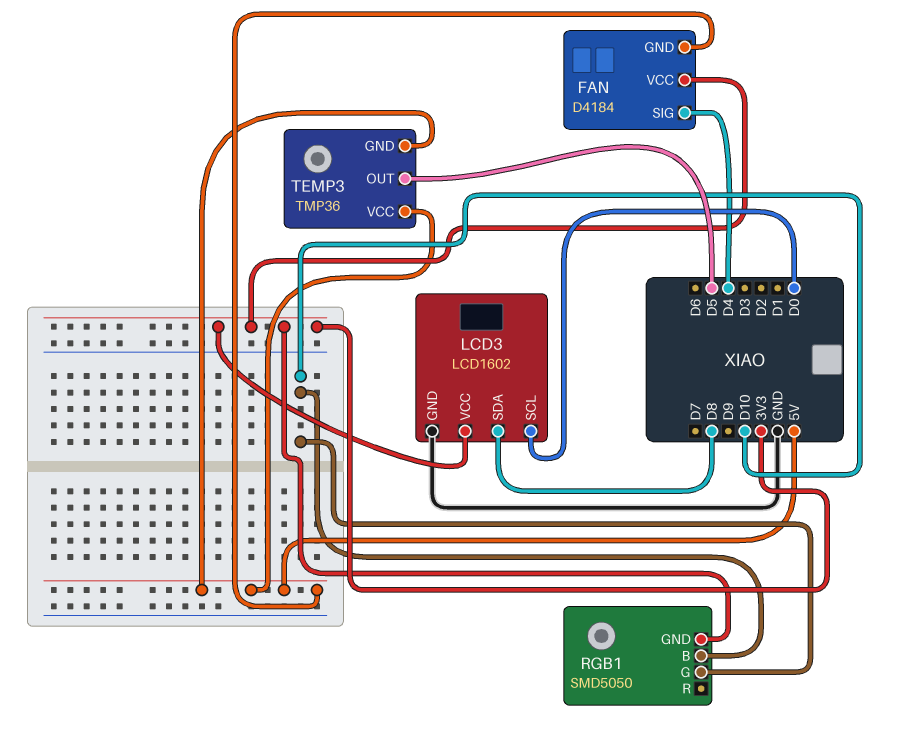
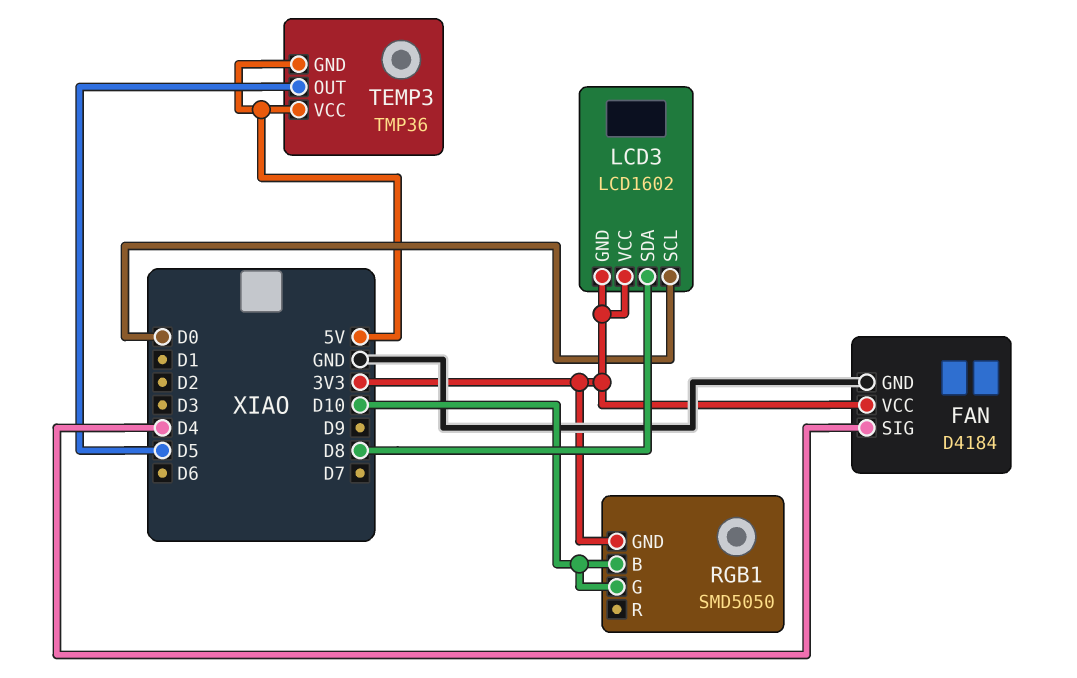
FAN pin GND: 5V -> GND
LCD3 pin GND: GND -> 3V3

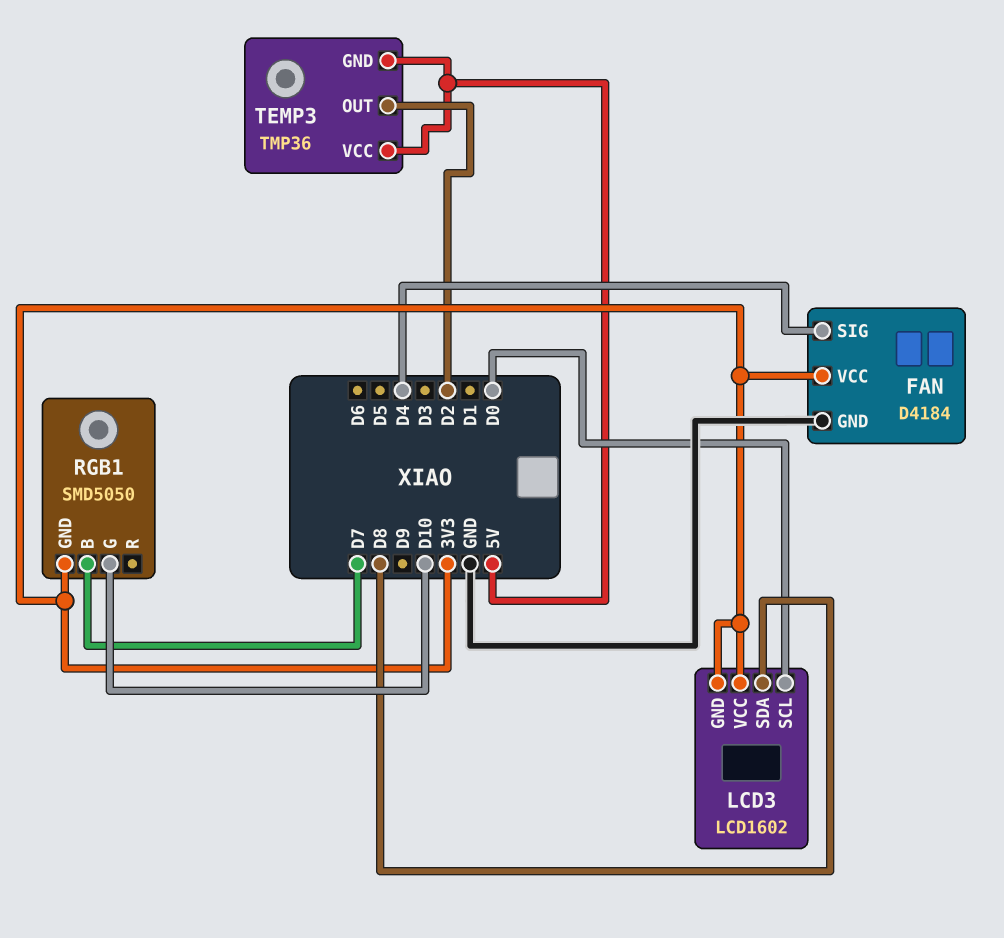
RGB1 pin B: D10 -> D7
TEMP3 pin OUT: D5 -> D2

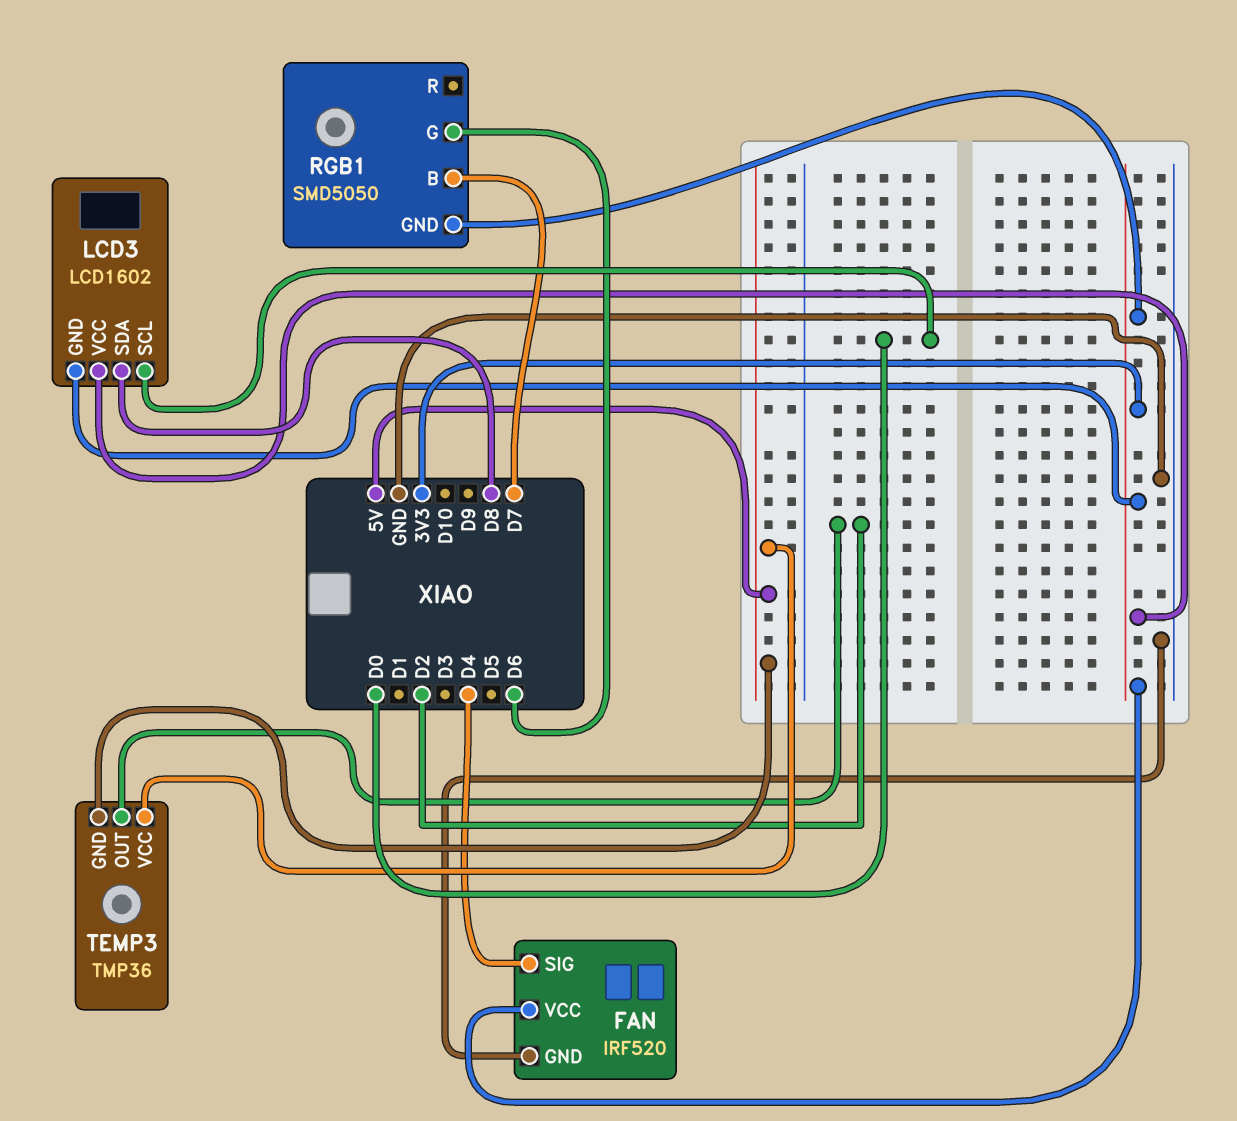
FAN: D4184 -> IRF520
RGB1 pin G: D10 -> D6

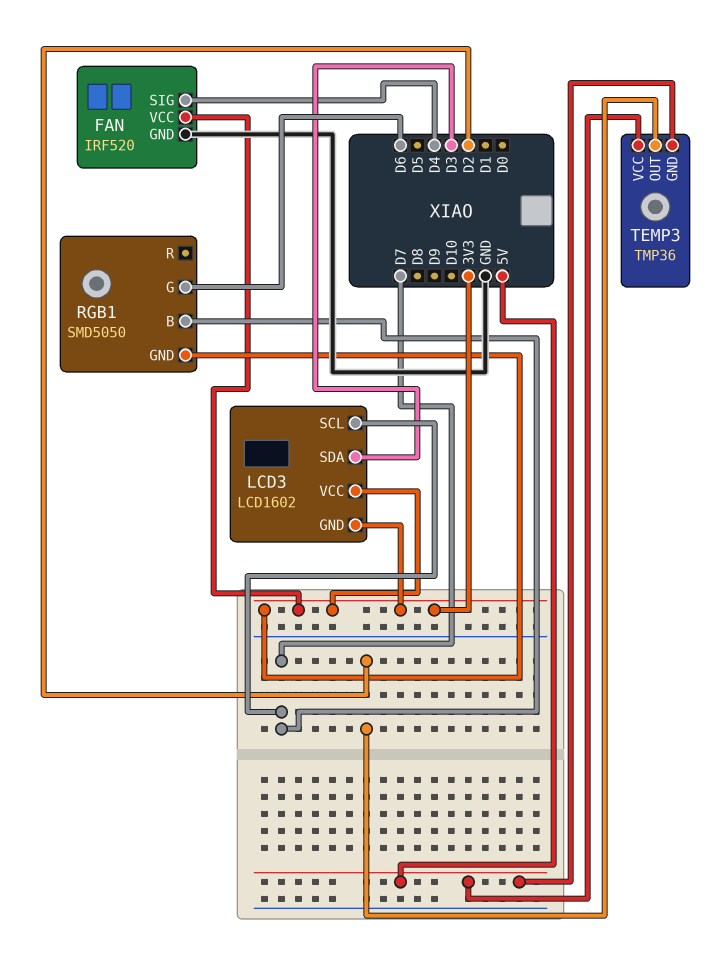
LCD3 pin SCL: D0 -> D7
LCD3 pin SDA: D8 -> D3

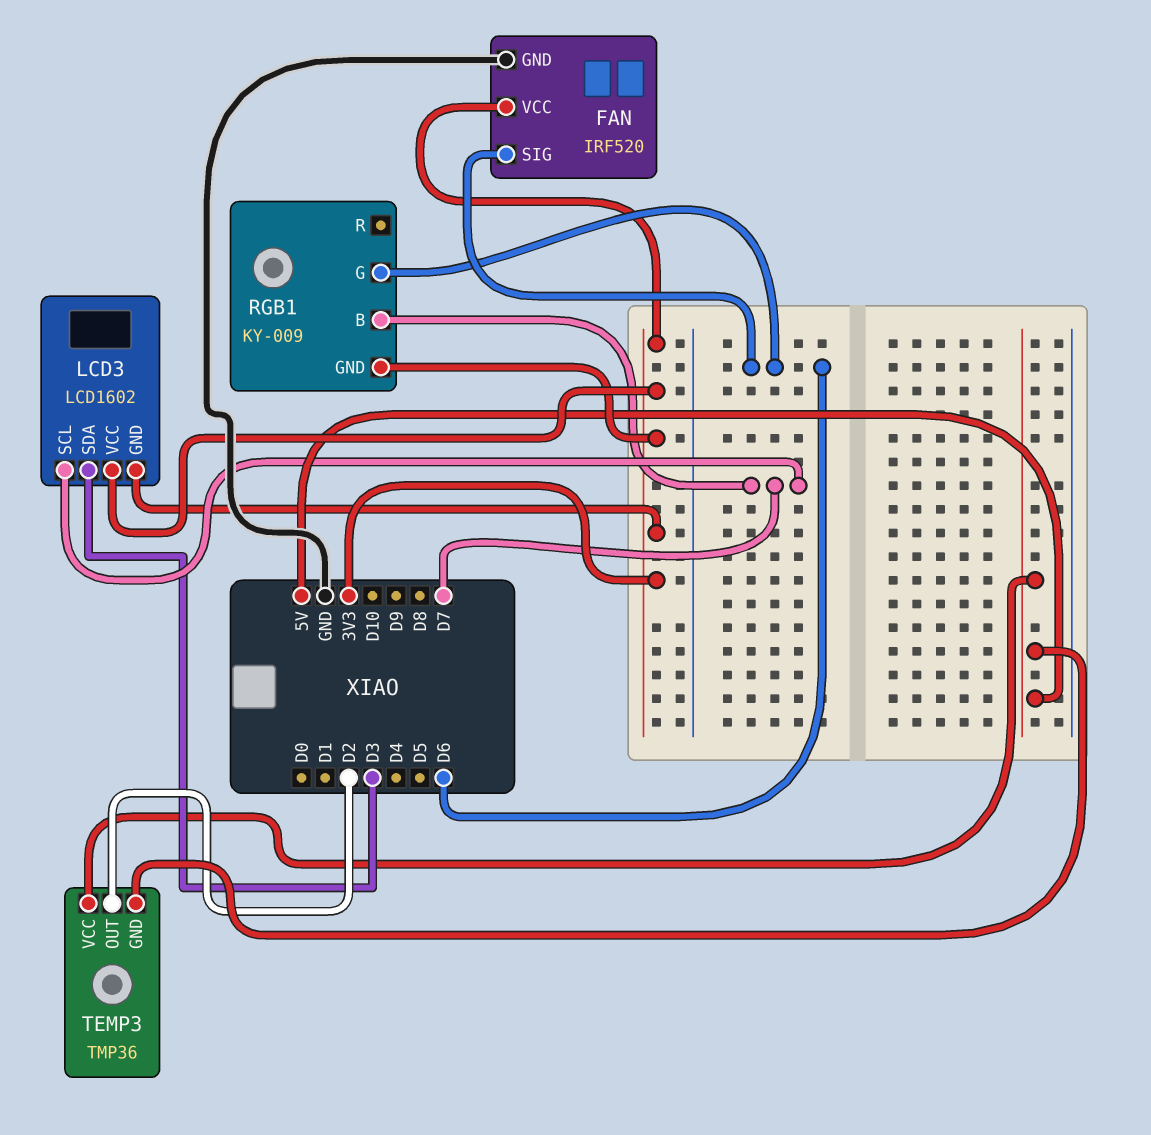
FAN pin SIG: D4 -> D6
RGB1: SMD5050 -> KY-009

